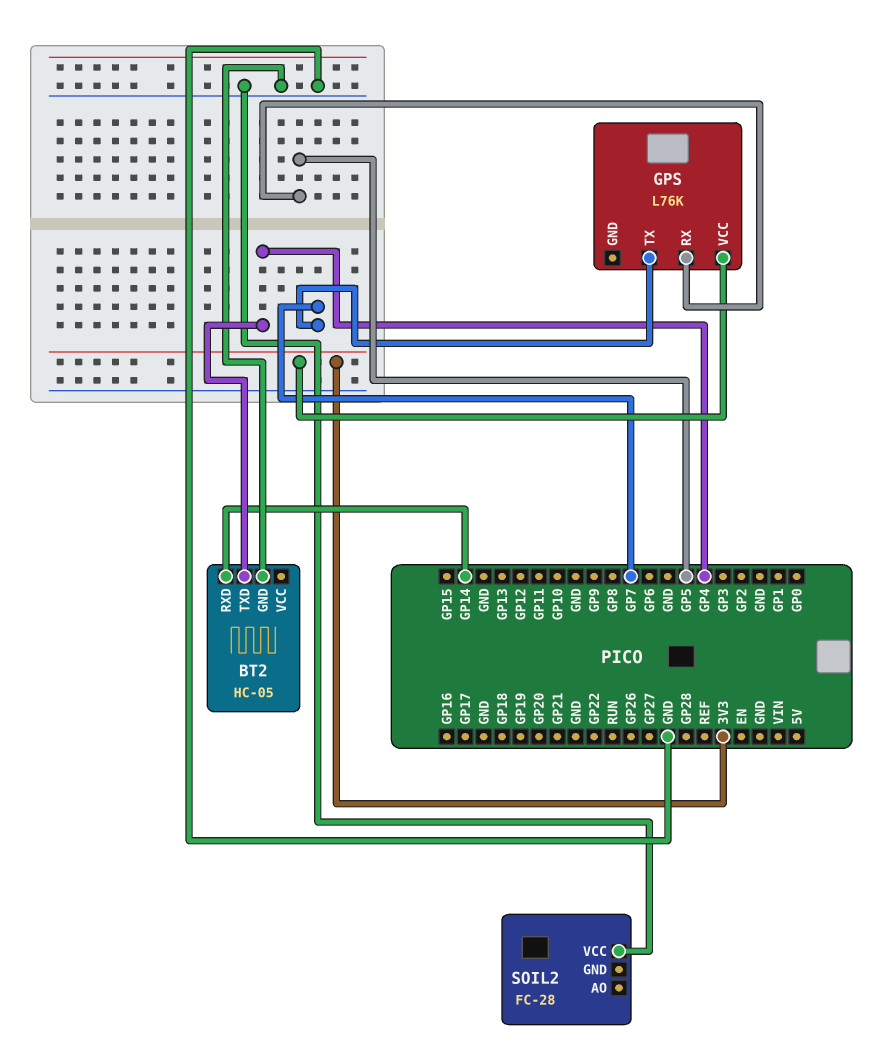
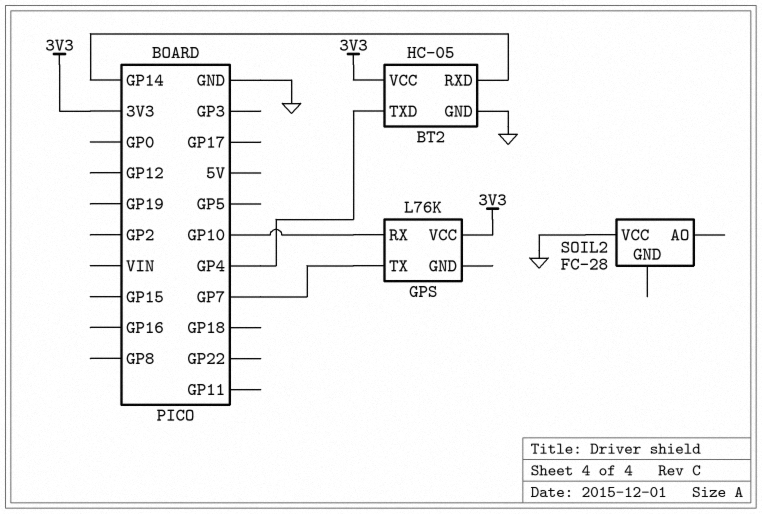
BT2 pin VCC: none -> 3V3
GPS pin RX: GP5 -> GP10

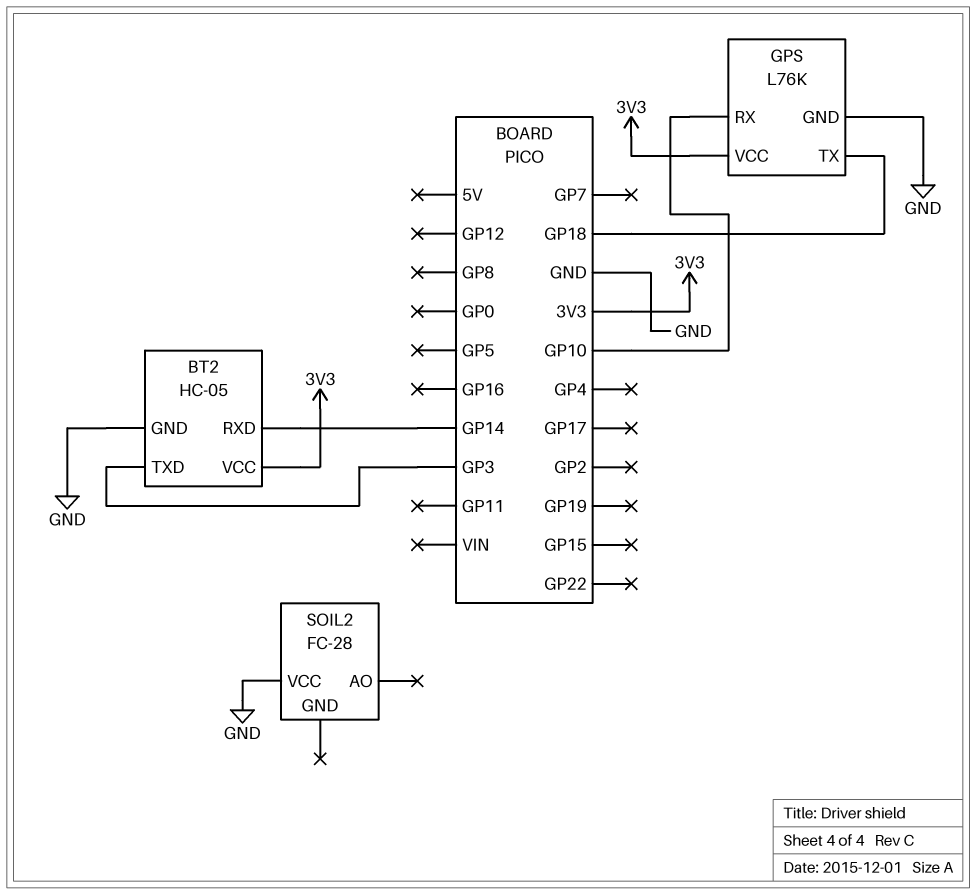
BT2 pin TXD: GP4 -> GP3
GPS pin GND: none -> GND
GPS pin TX: GP7 -> GP18

